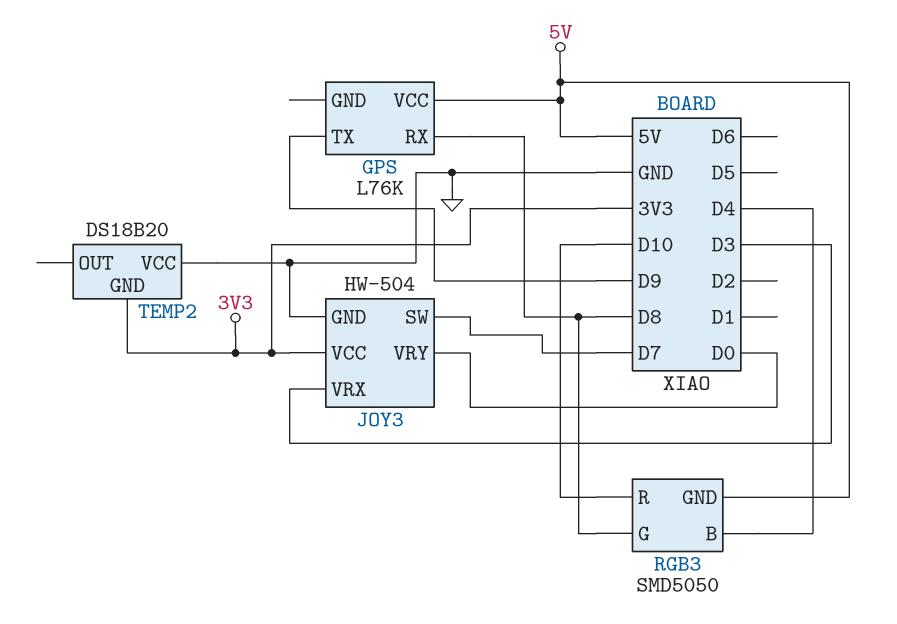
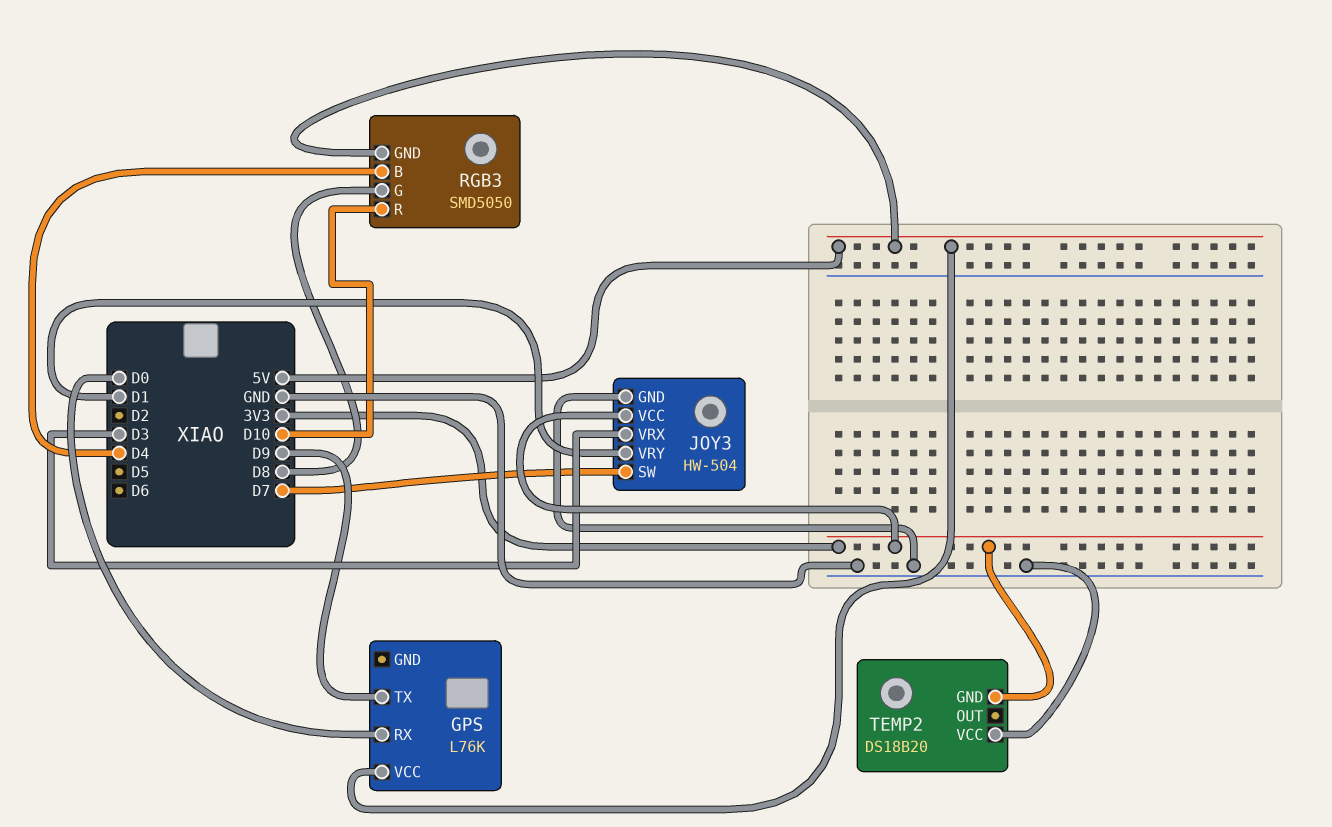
GPS pin RX: D8 -> D0
JOY3 pin VRY: D0 -> D1

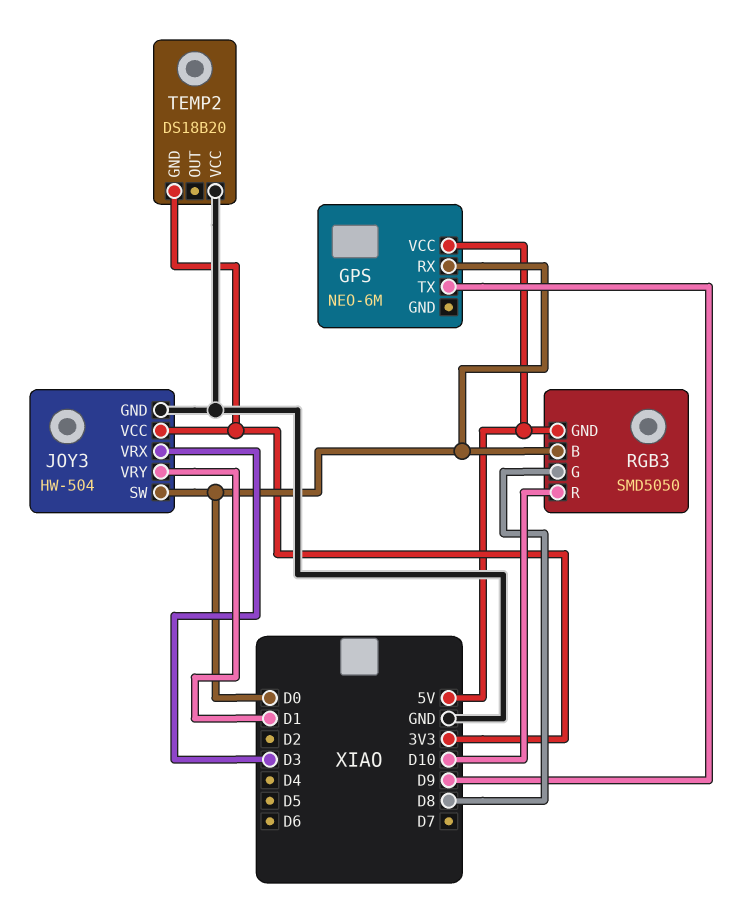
GPS: L76K -> NEO-6M
JOY3 pin SW: D7 -> D0
RGB3 pin B: D4 -> D0

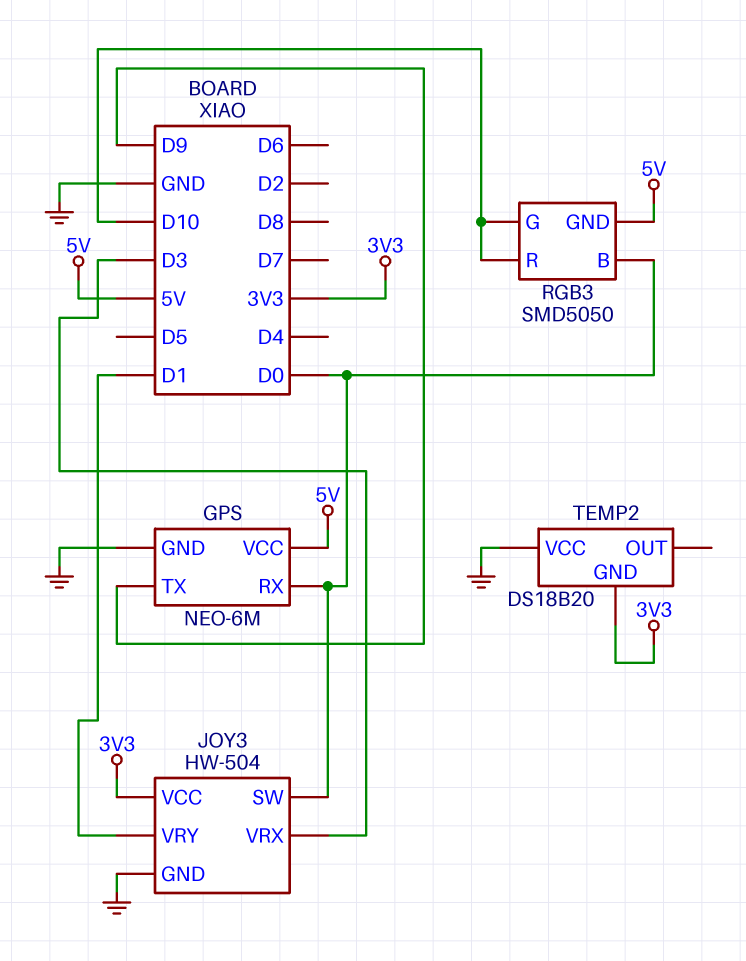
GPS pin GND: none -> GND
RGB3 pin G: D8 -> D10

